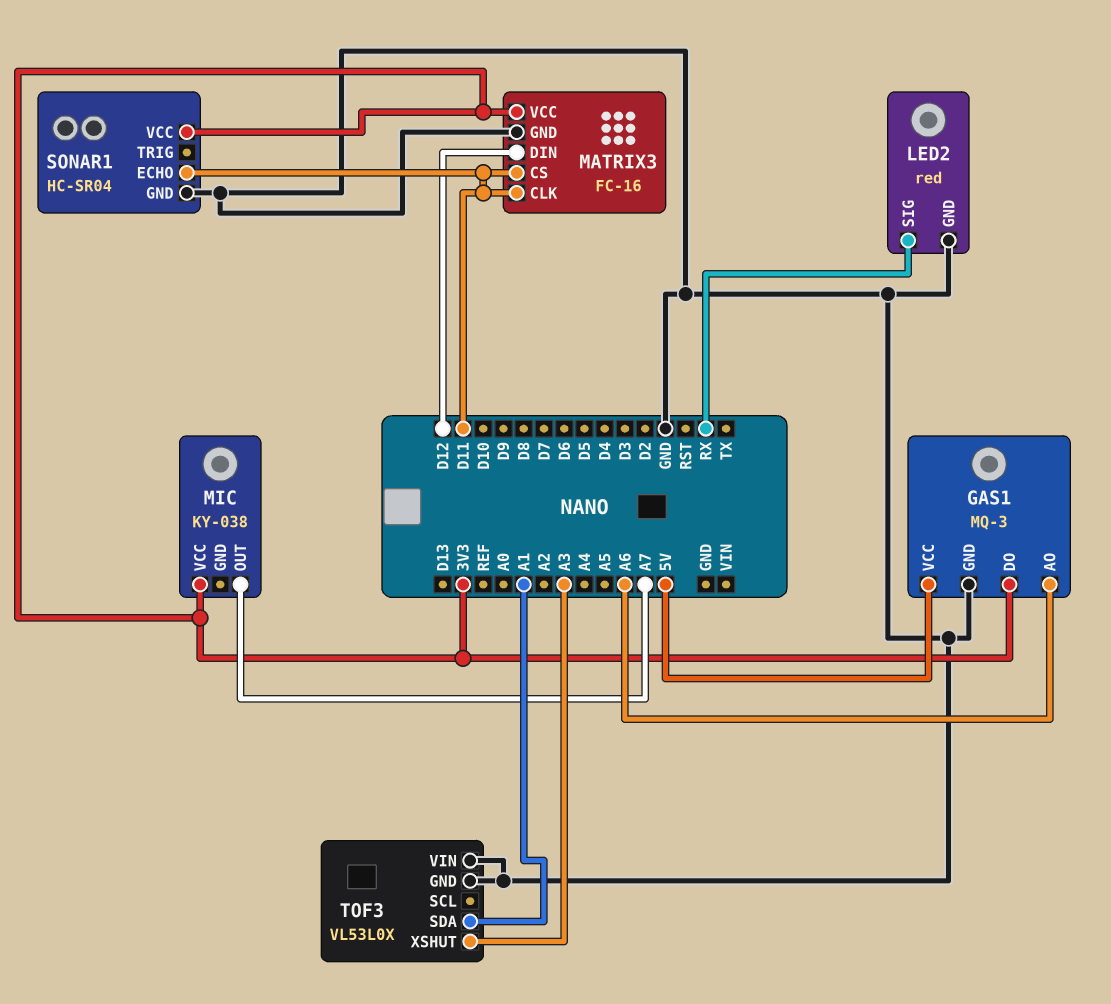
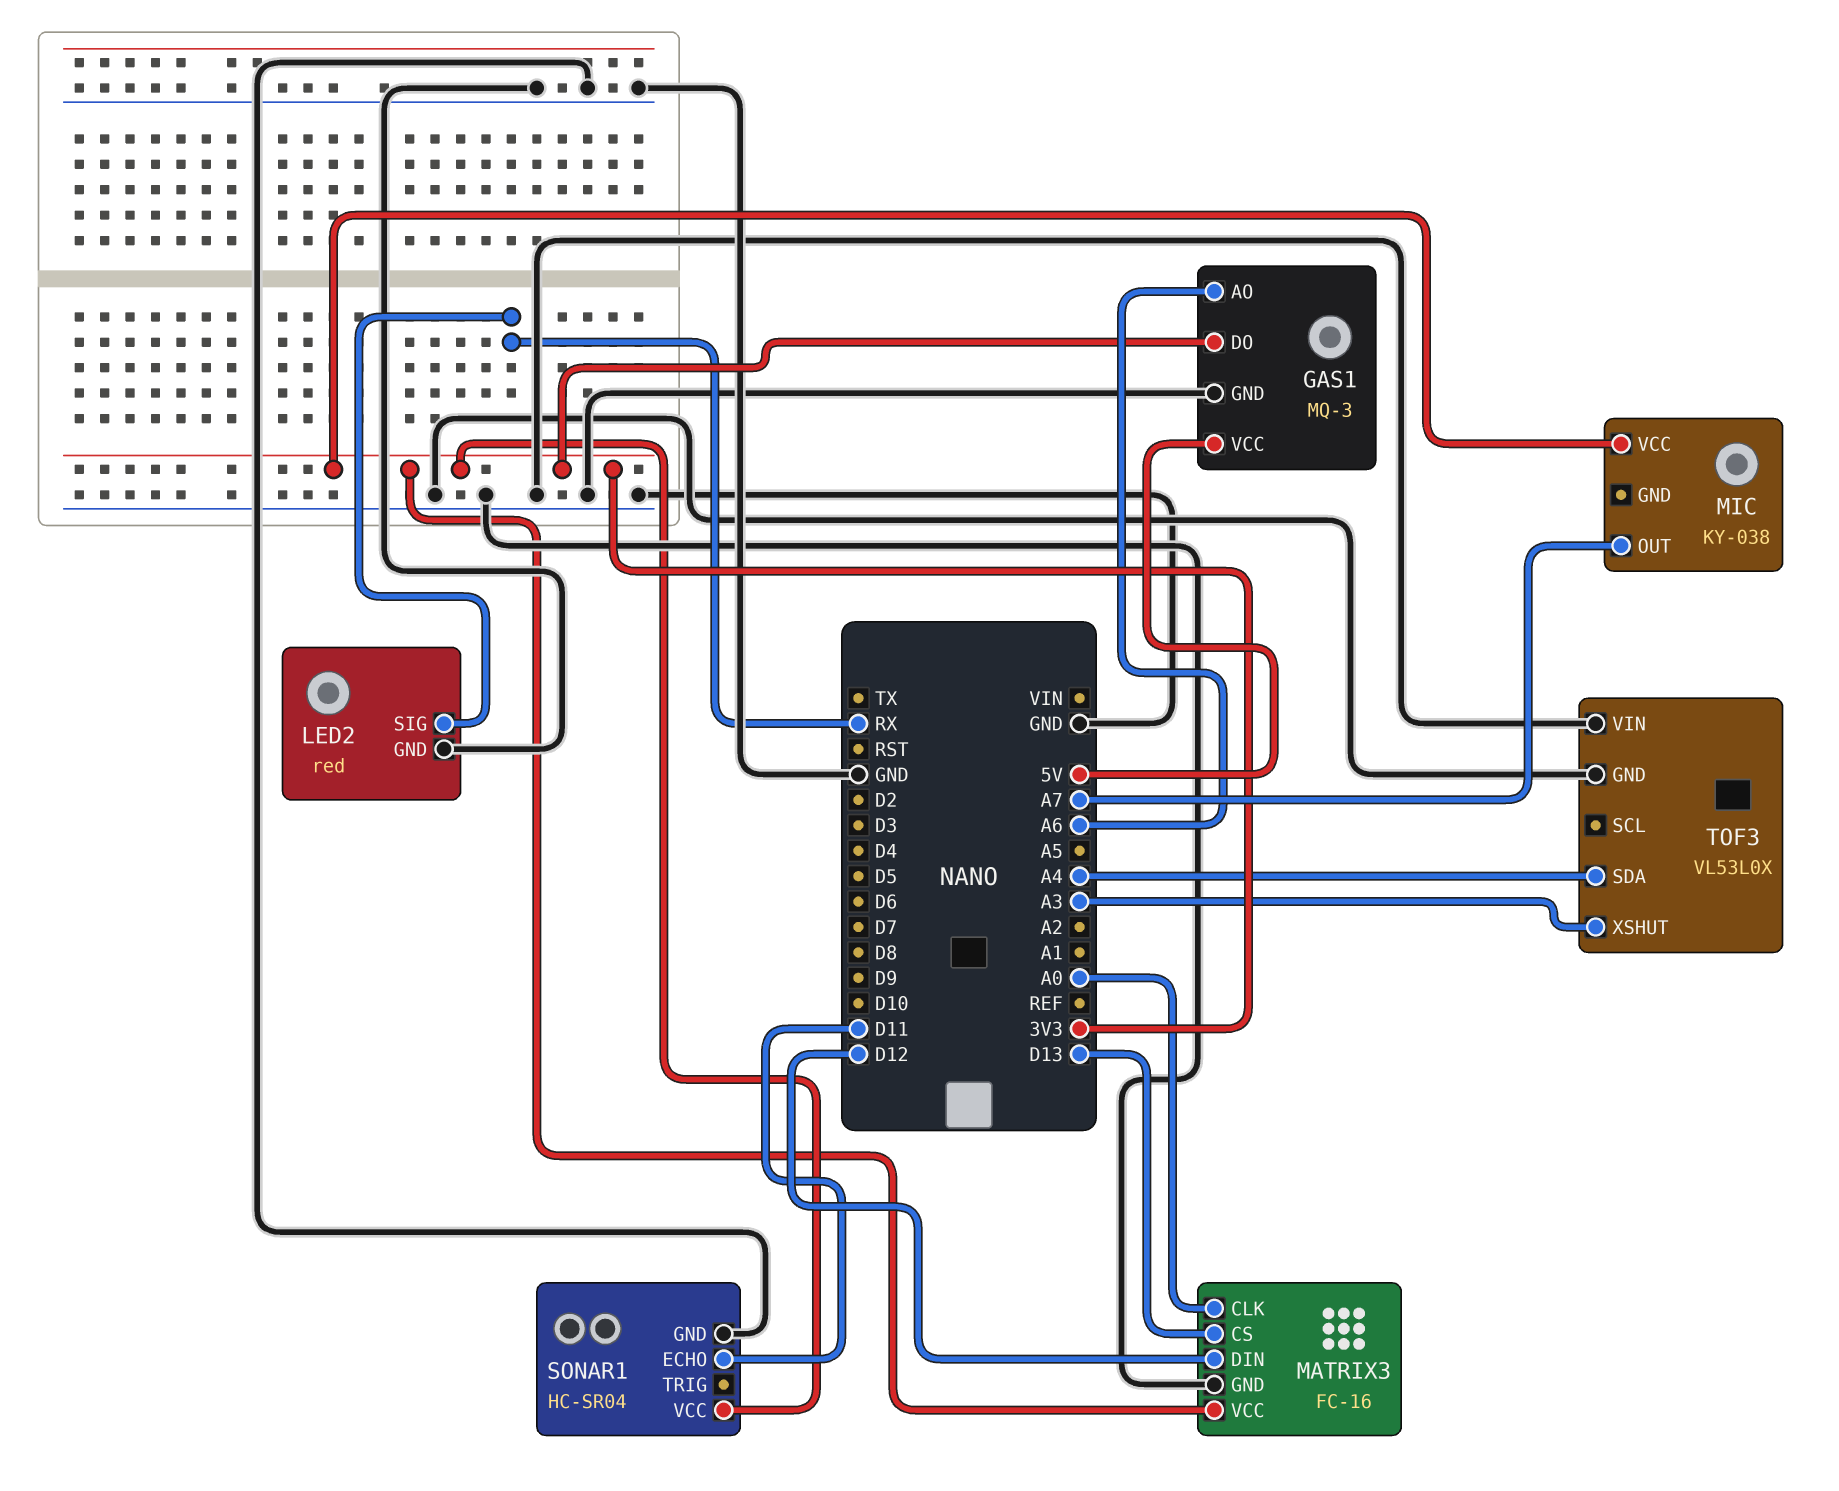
MATRIX3 pin CLK: D11 -> A0
MATRIX3 pin CS: D11 -> D13
TOF3 pin SDA: A1 -> A4

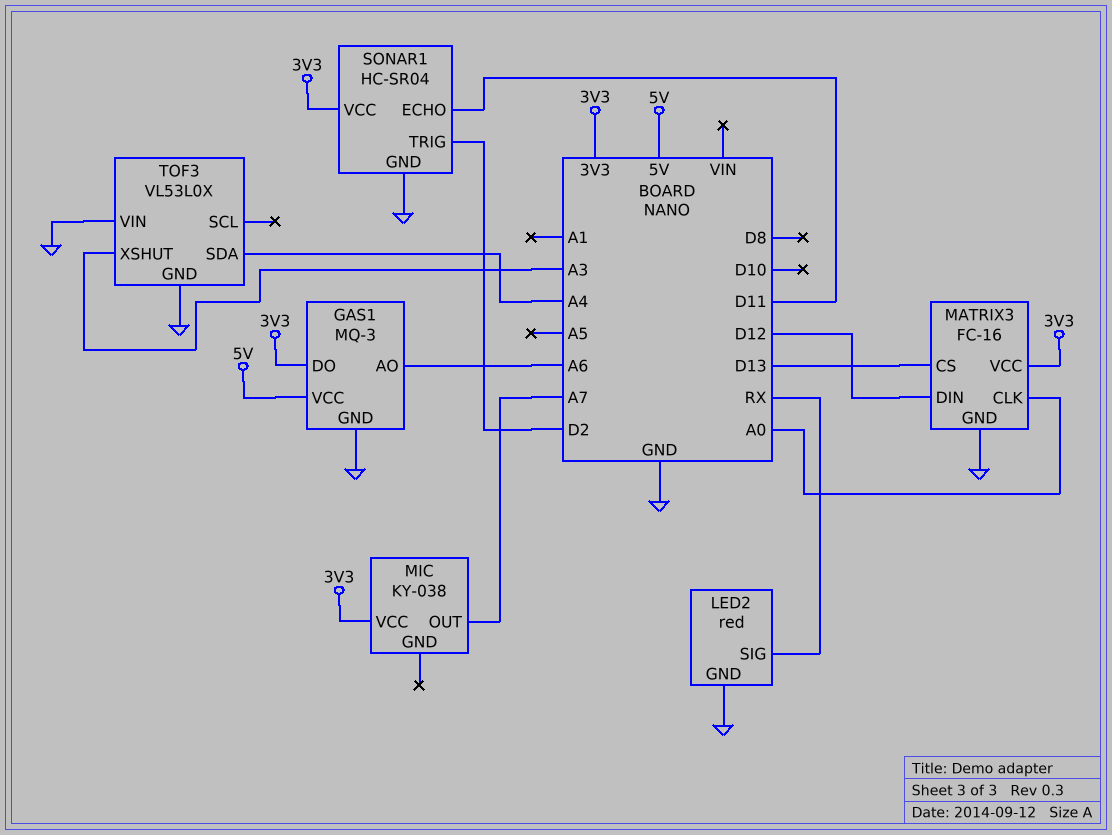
SONAR1 pin TRIG: none -> D2

